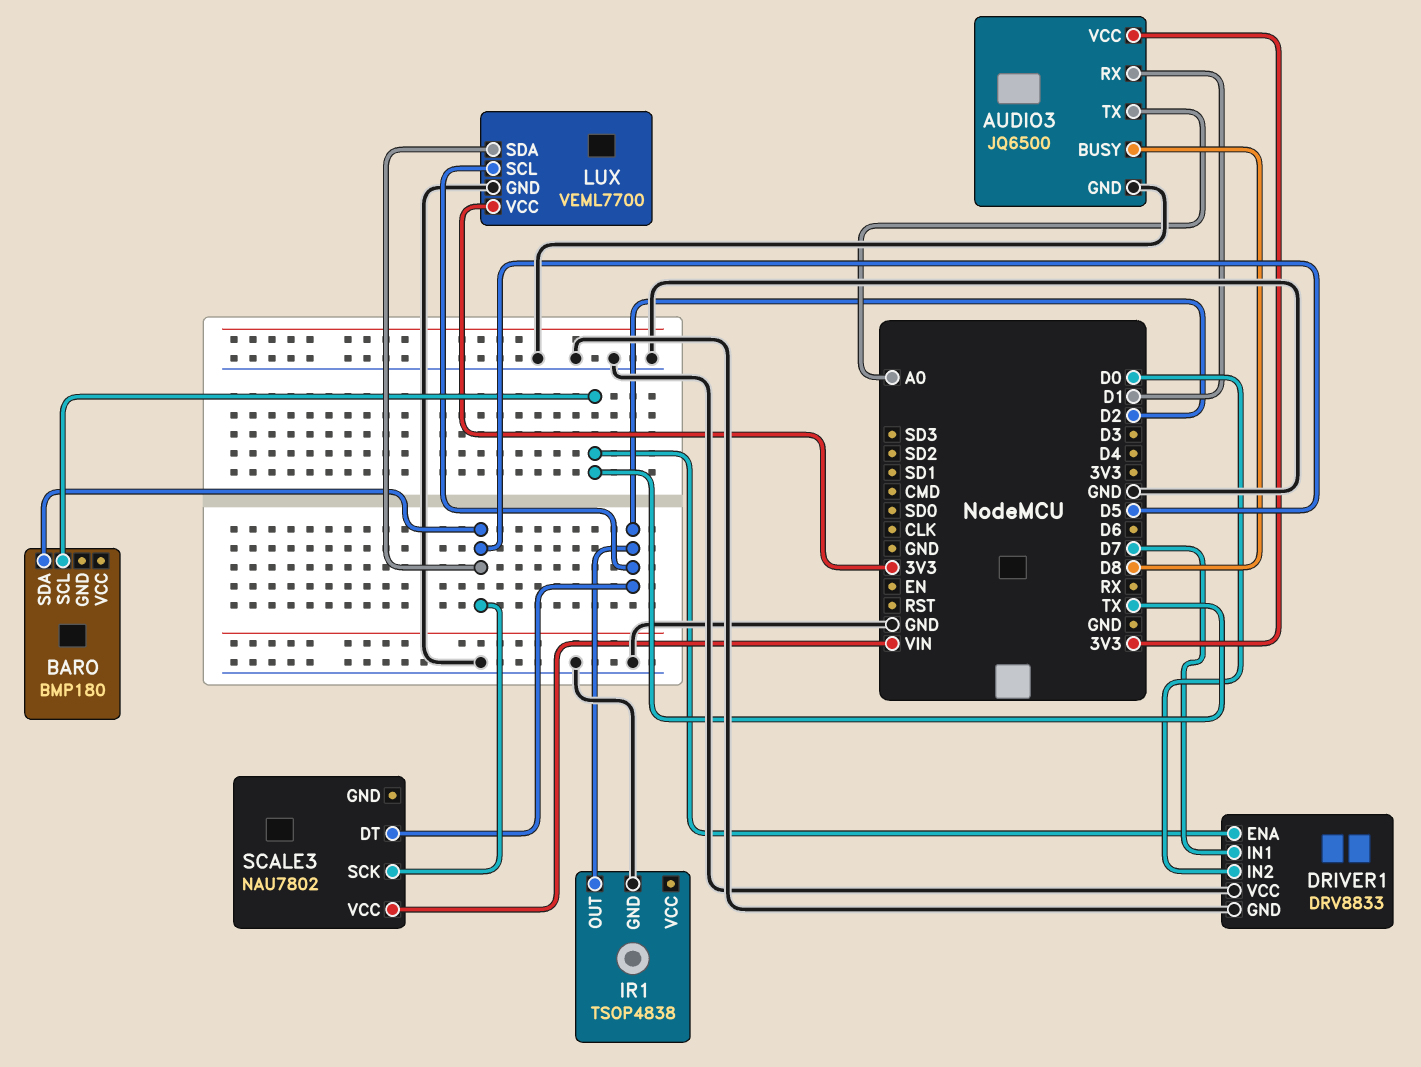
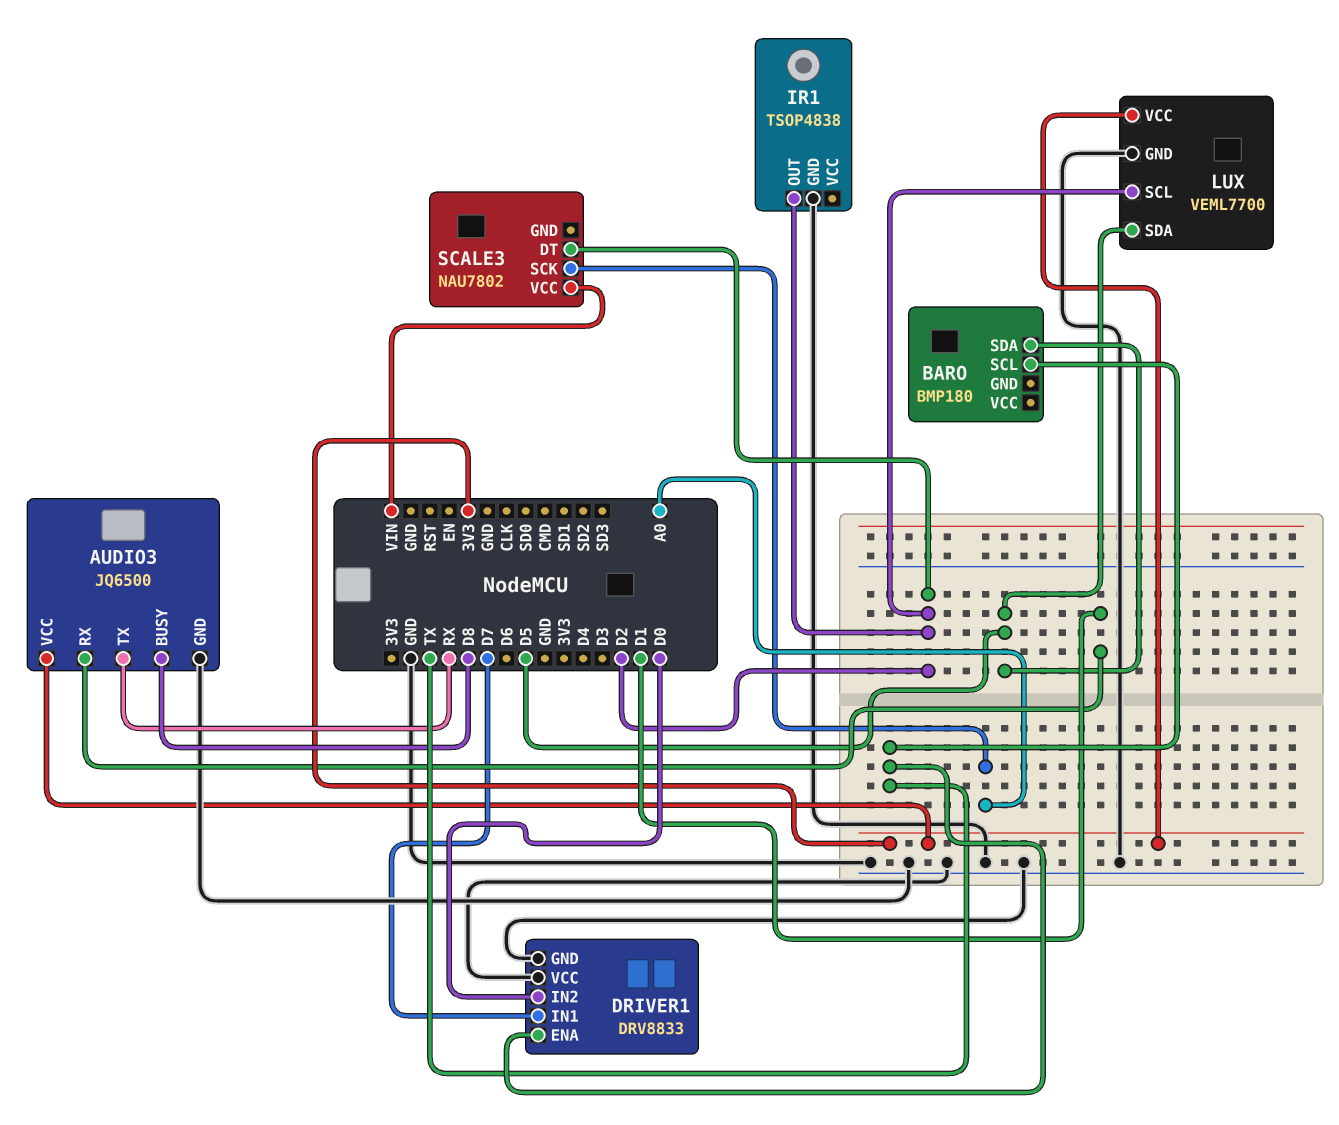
AUDIO3 pin TX: A0 -> RX
SCALE3 pin SCK: D5 -> A0

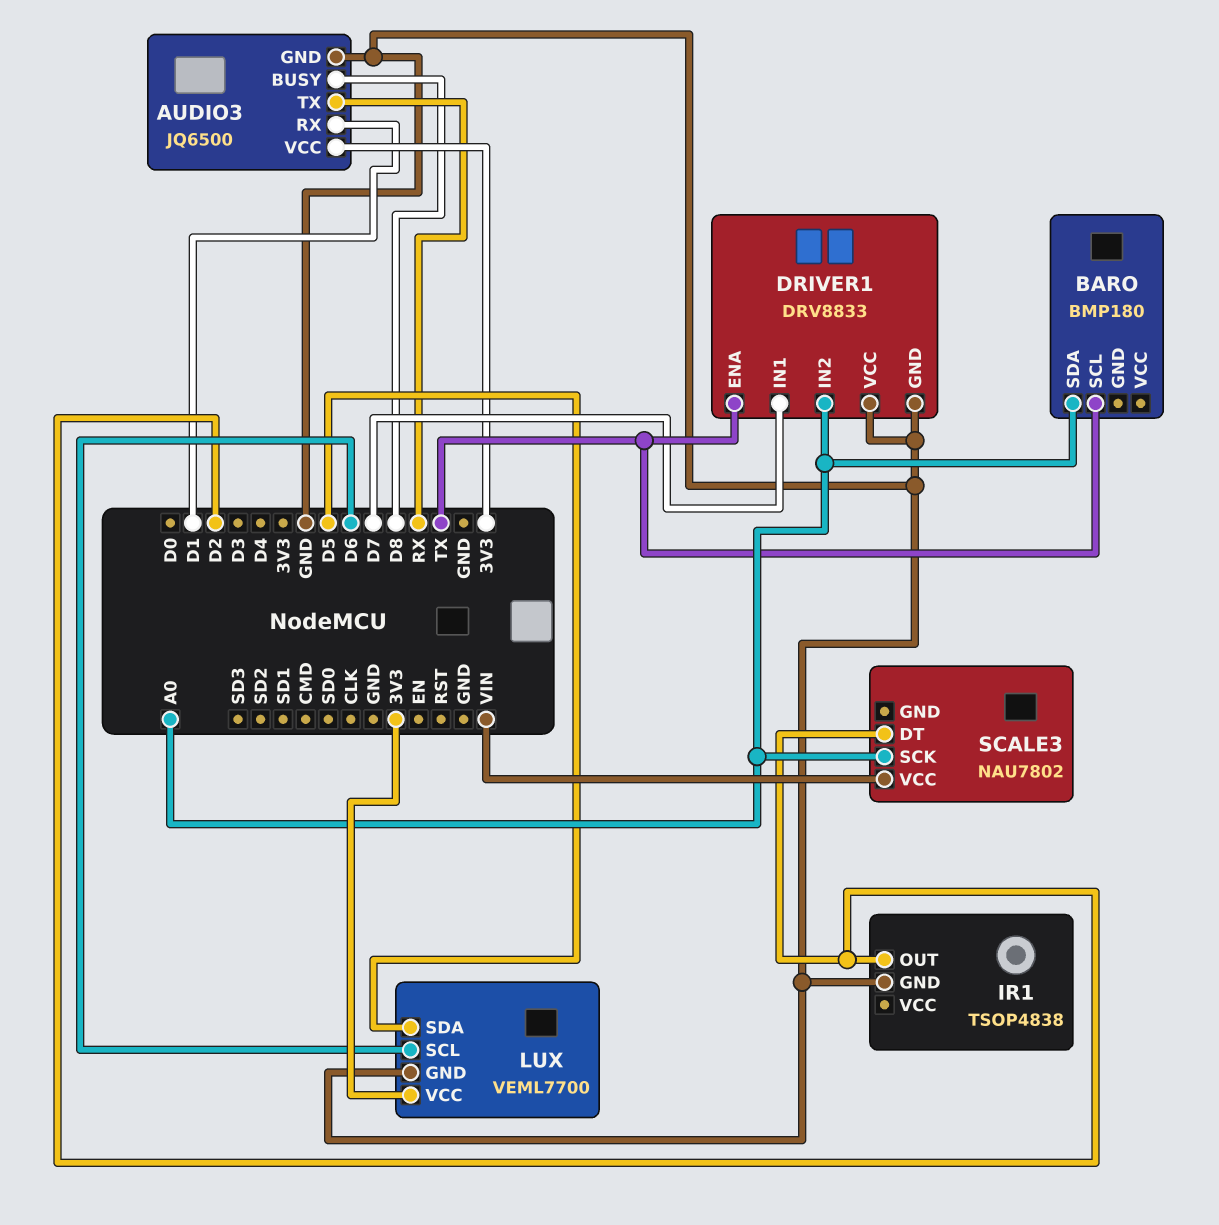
BARO pin SDA: D5 -> A0
DRIVER1 pin IN2: D0 -> A0
LUX pin SCL: D2 -> D6

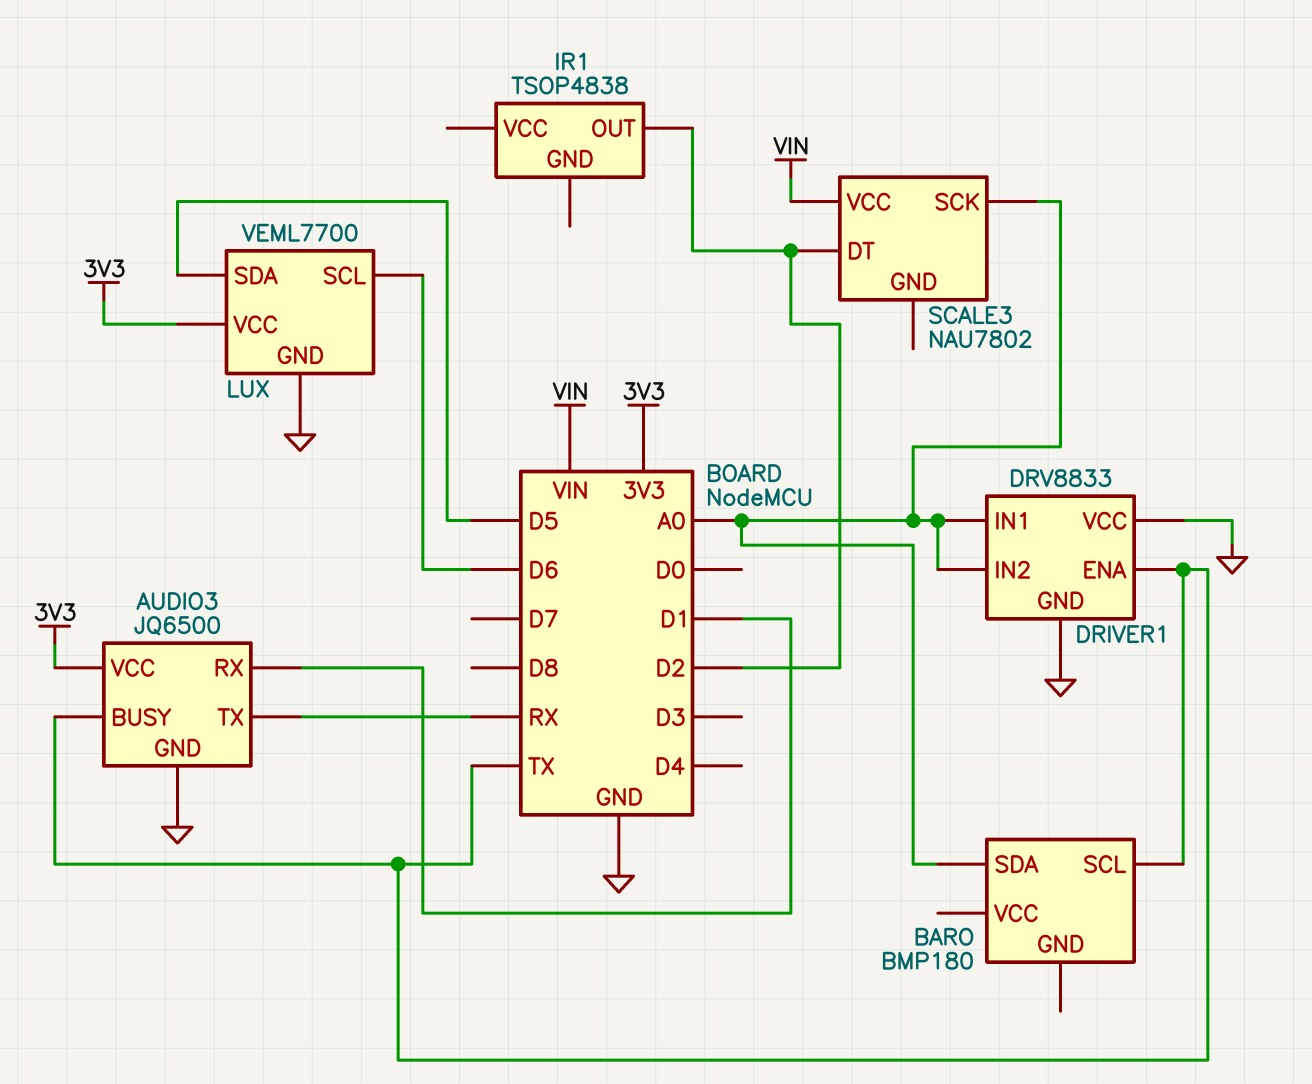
AUDIO3 pin BUSY: D8 -> TX
DRIVER1 pin IN1: D7 -> A0
IR1 pin GND: GND -> none

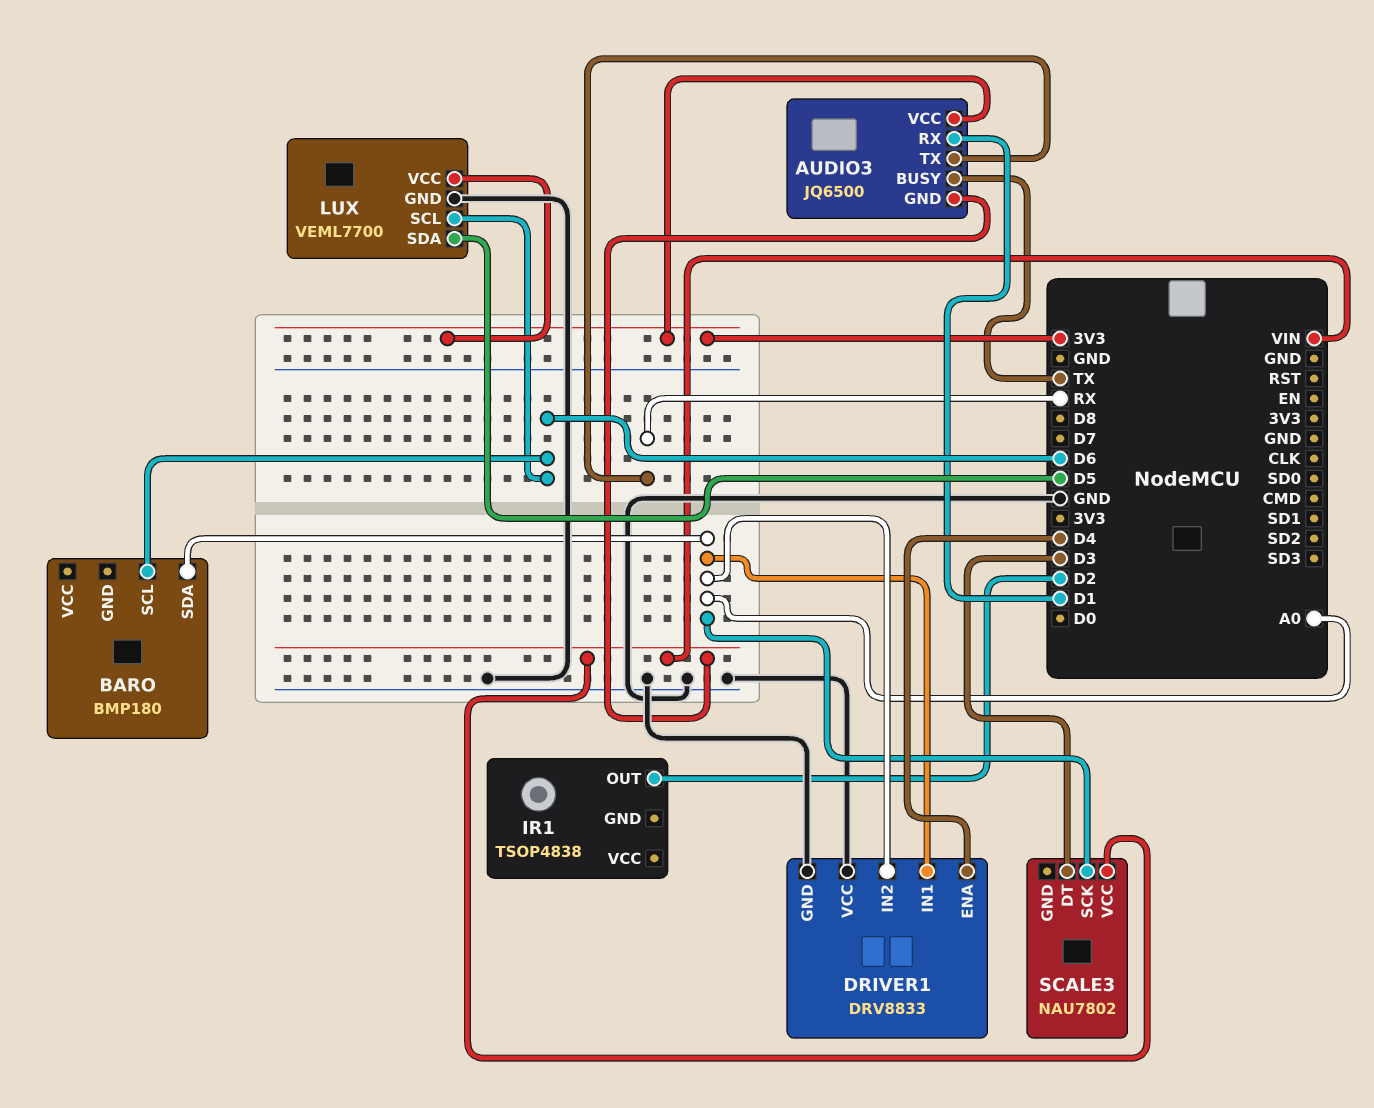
AUDIO3 pin GND: GND -> VIN
BARO pin SCL: TX -> D6
DRIVER1 pin ENA: TX -> D4
SCALE3 pin DT: D2 -> D3

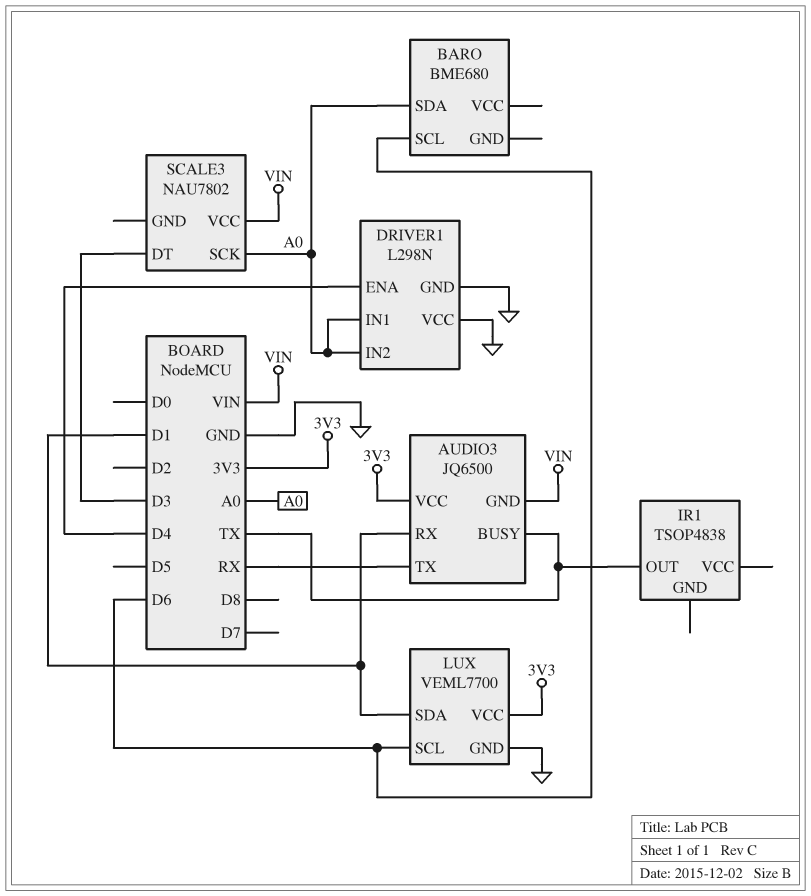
BARO: BMP180 -> BME680
DRIVER1: DRV8833 -> L298N
IR1 pin OUT: D2 -> TX
LUX pin SDA: D5 -> D1

